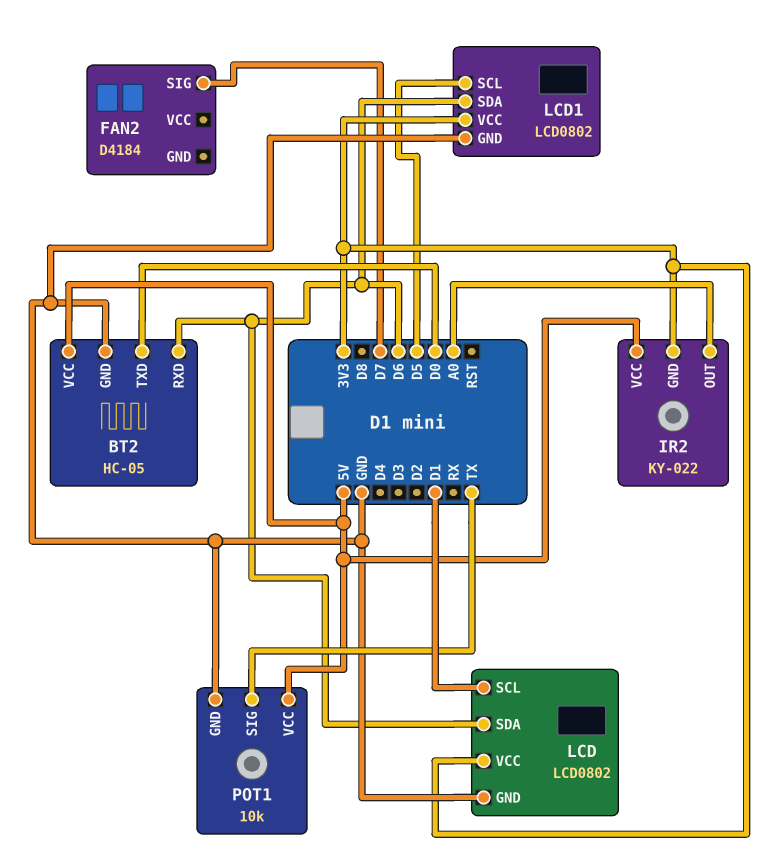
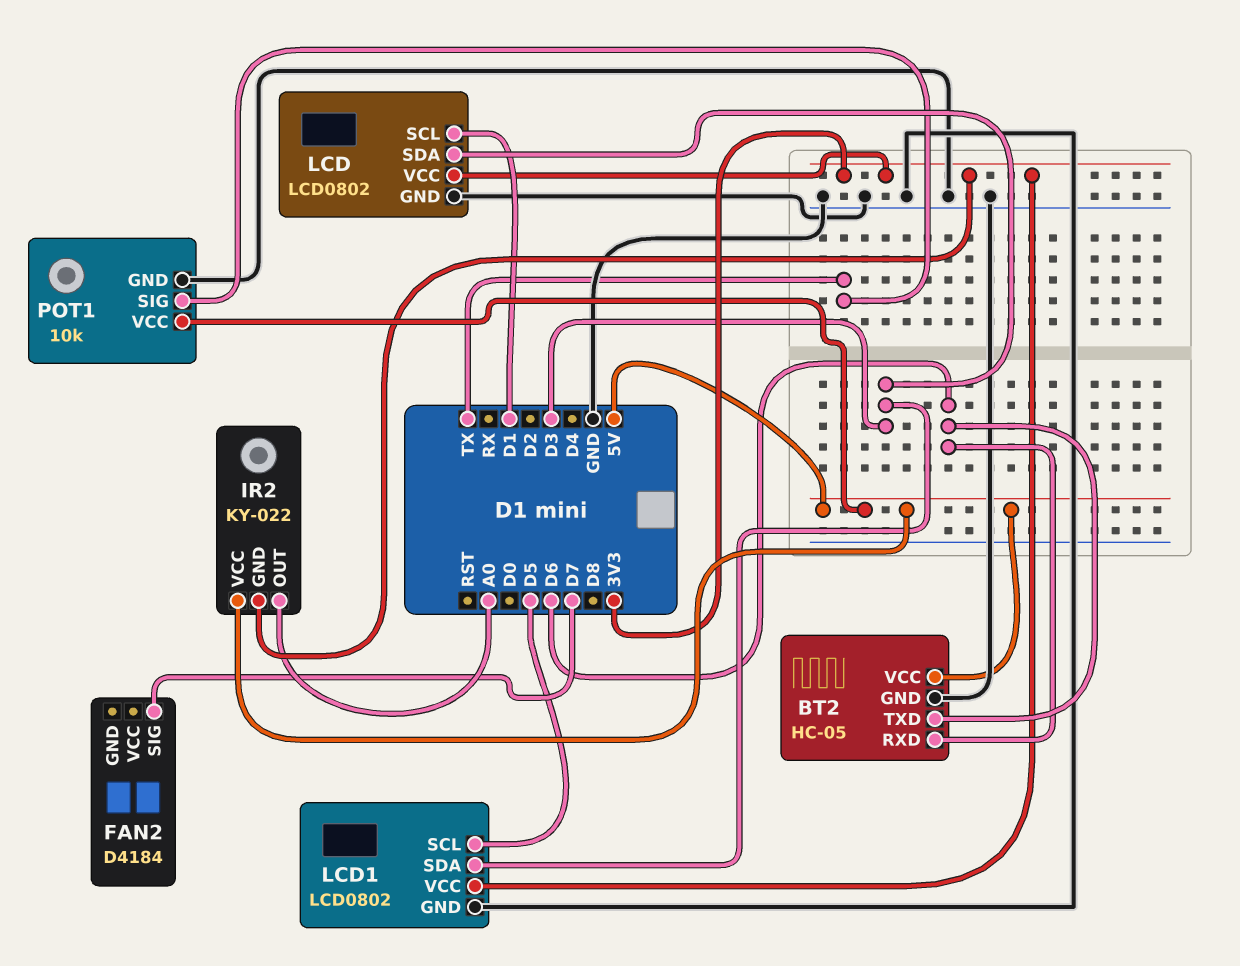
BT2 pin TXD: D0 -> D6
LCD pin SDA: D6 -> D3
LCD1 pin SDA: D6 -> D3

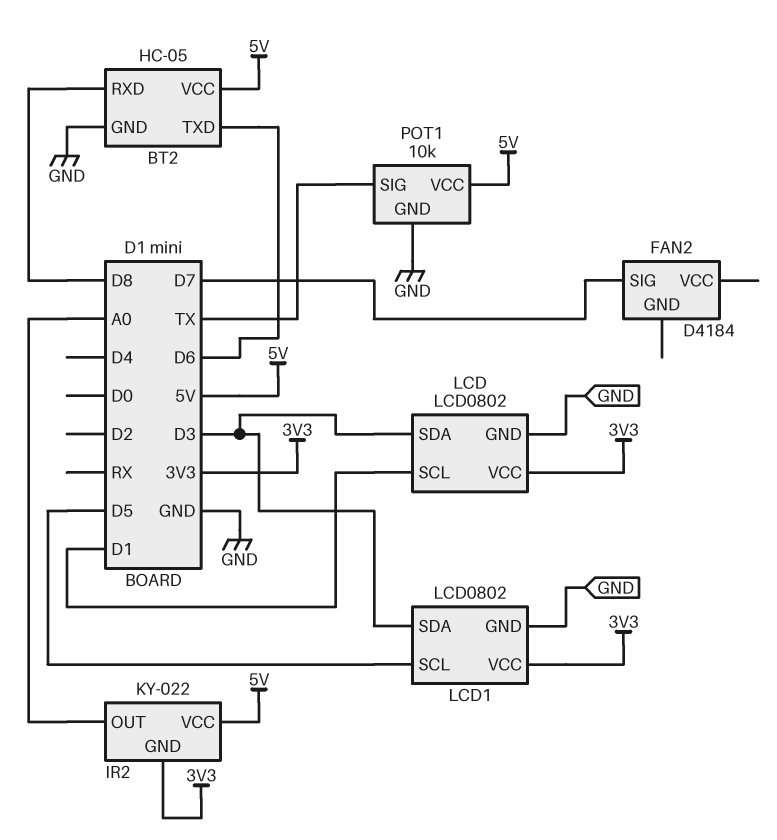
BT2 pin RXD: D6 -> D8

